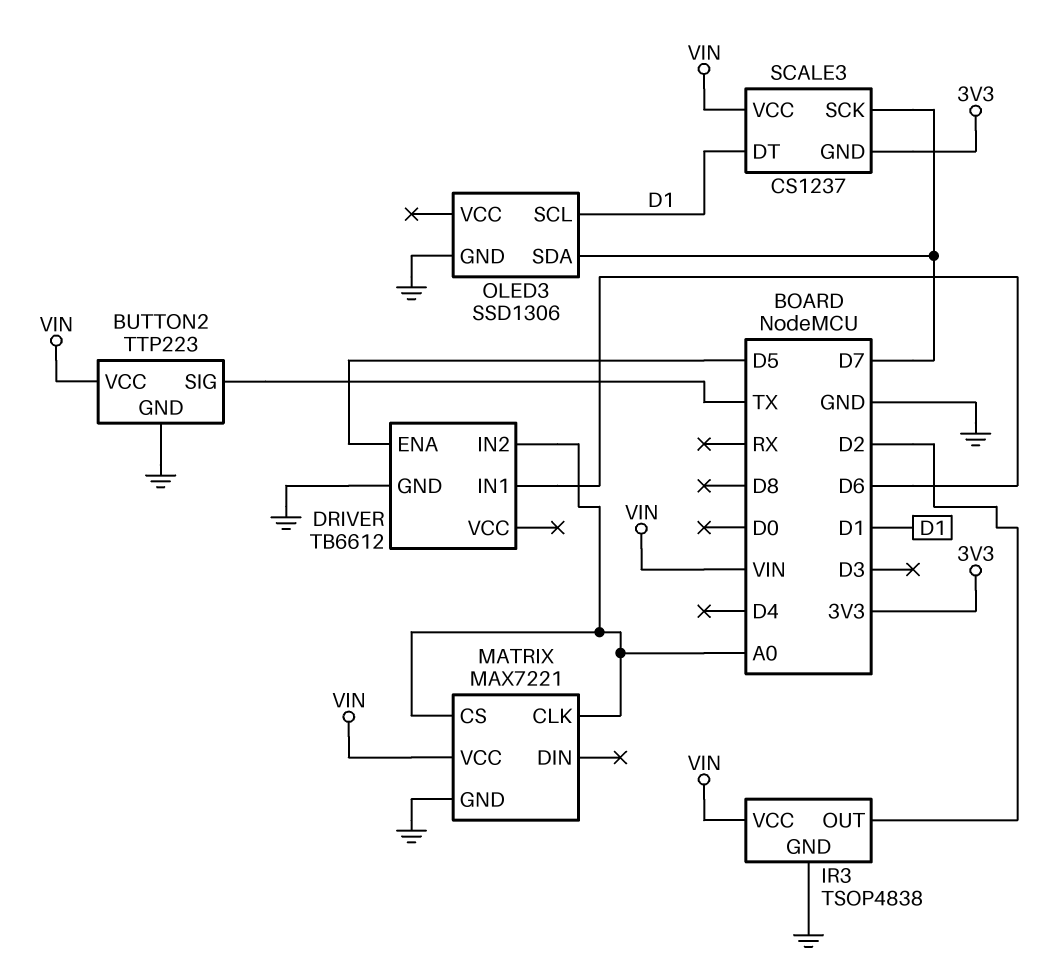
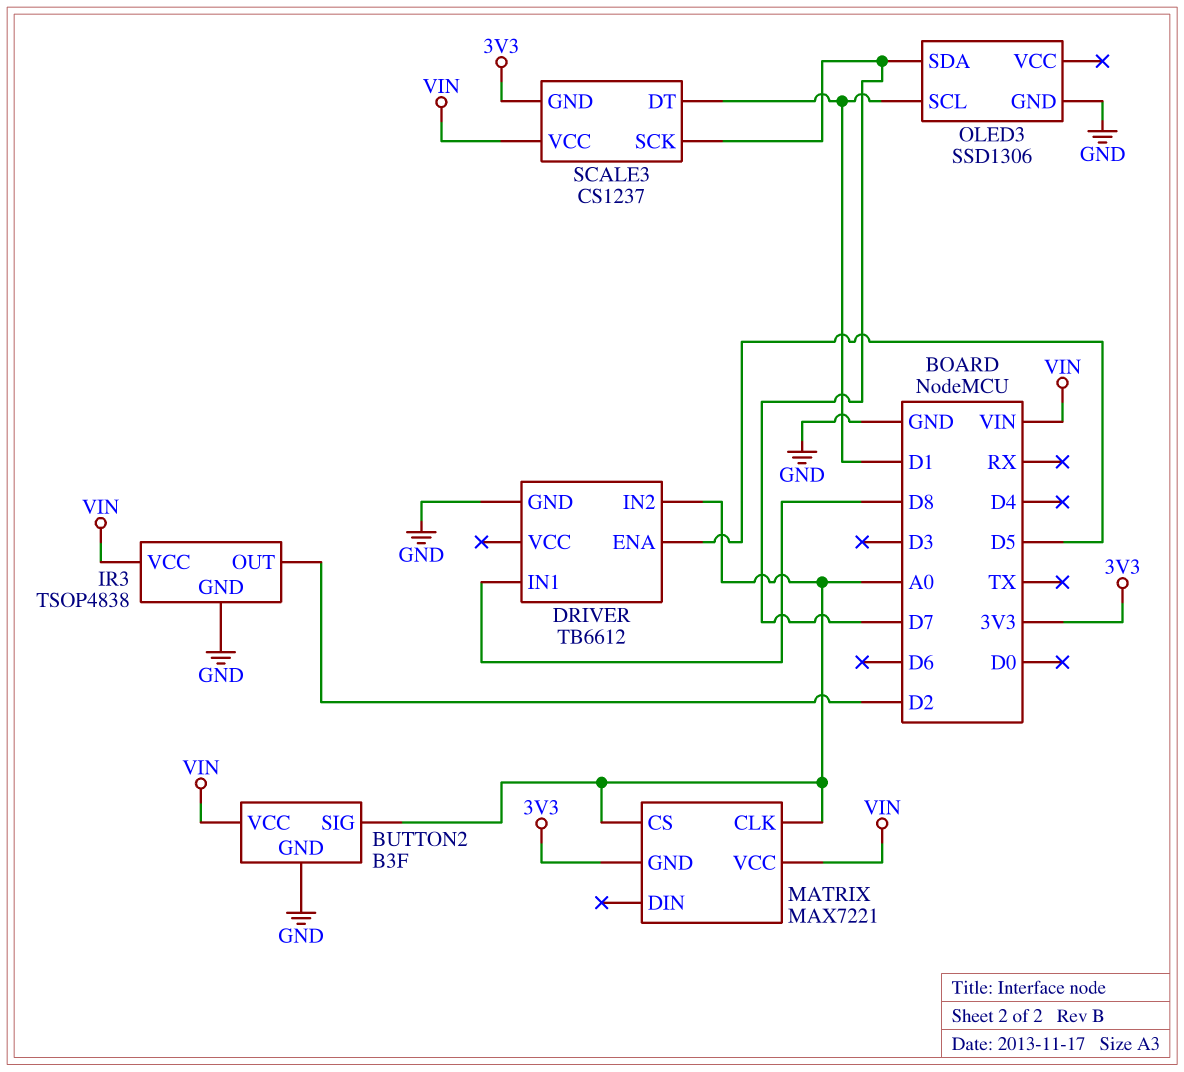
BUTTON2: TTP223 -> B3F
BUTTON2 pin SIG: TX -> A0
DRIVER pin IN1: D6 -> D8
MATRIX pin GND: GND -> 3V3

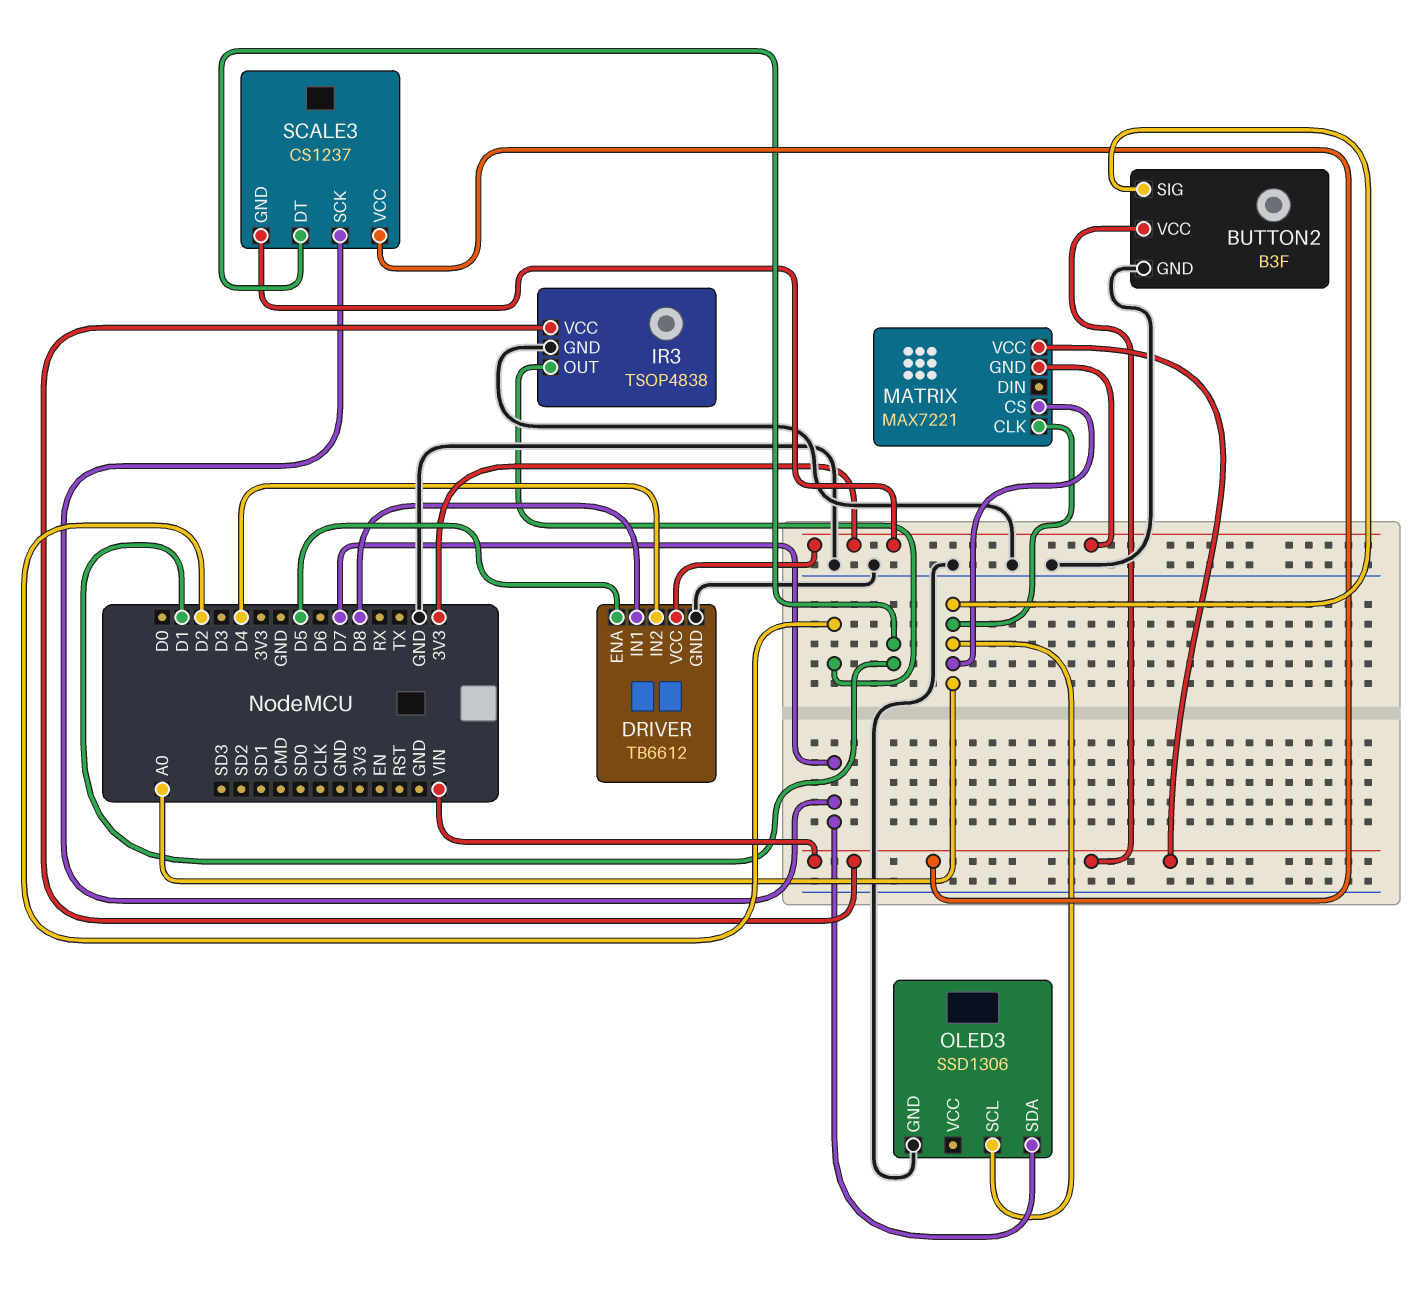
DRIVER pin IN2: A0 -> D4
DRIVER pin VCC: none -> 3V3
OLED3 pin SCL: D1 -> A0

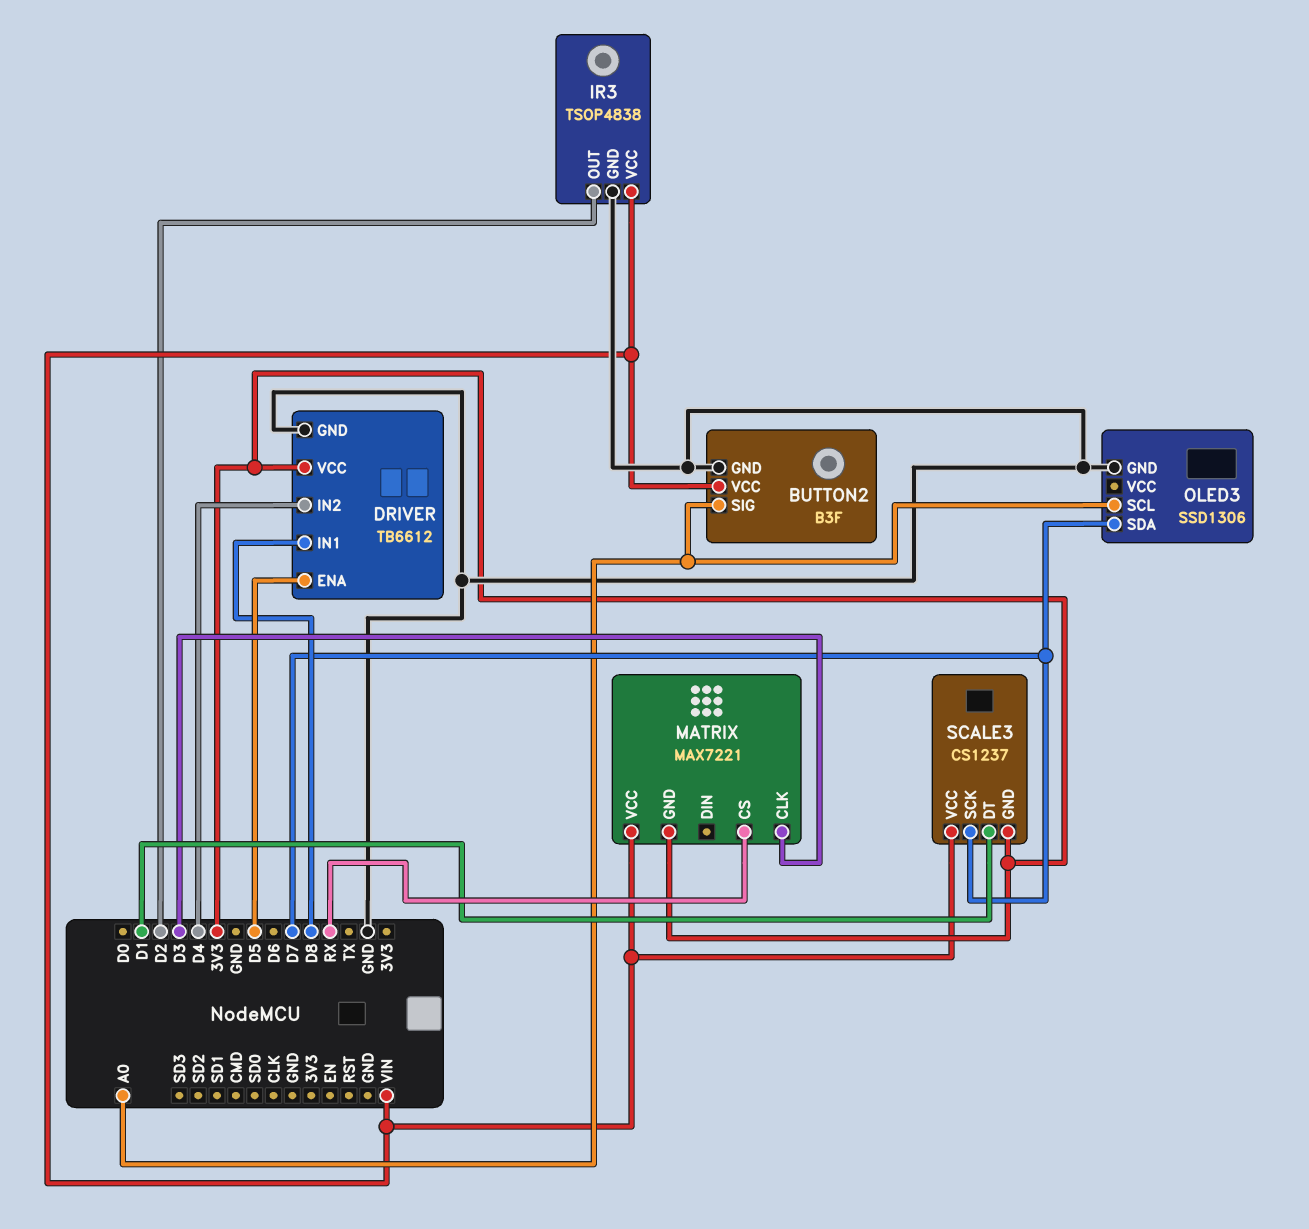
MATRIX pin CLK: A0 -> D3
MATRIX pin CS: A0 -> RX

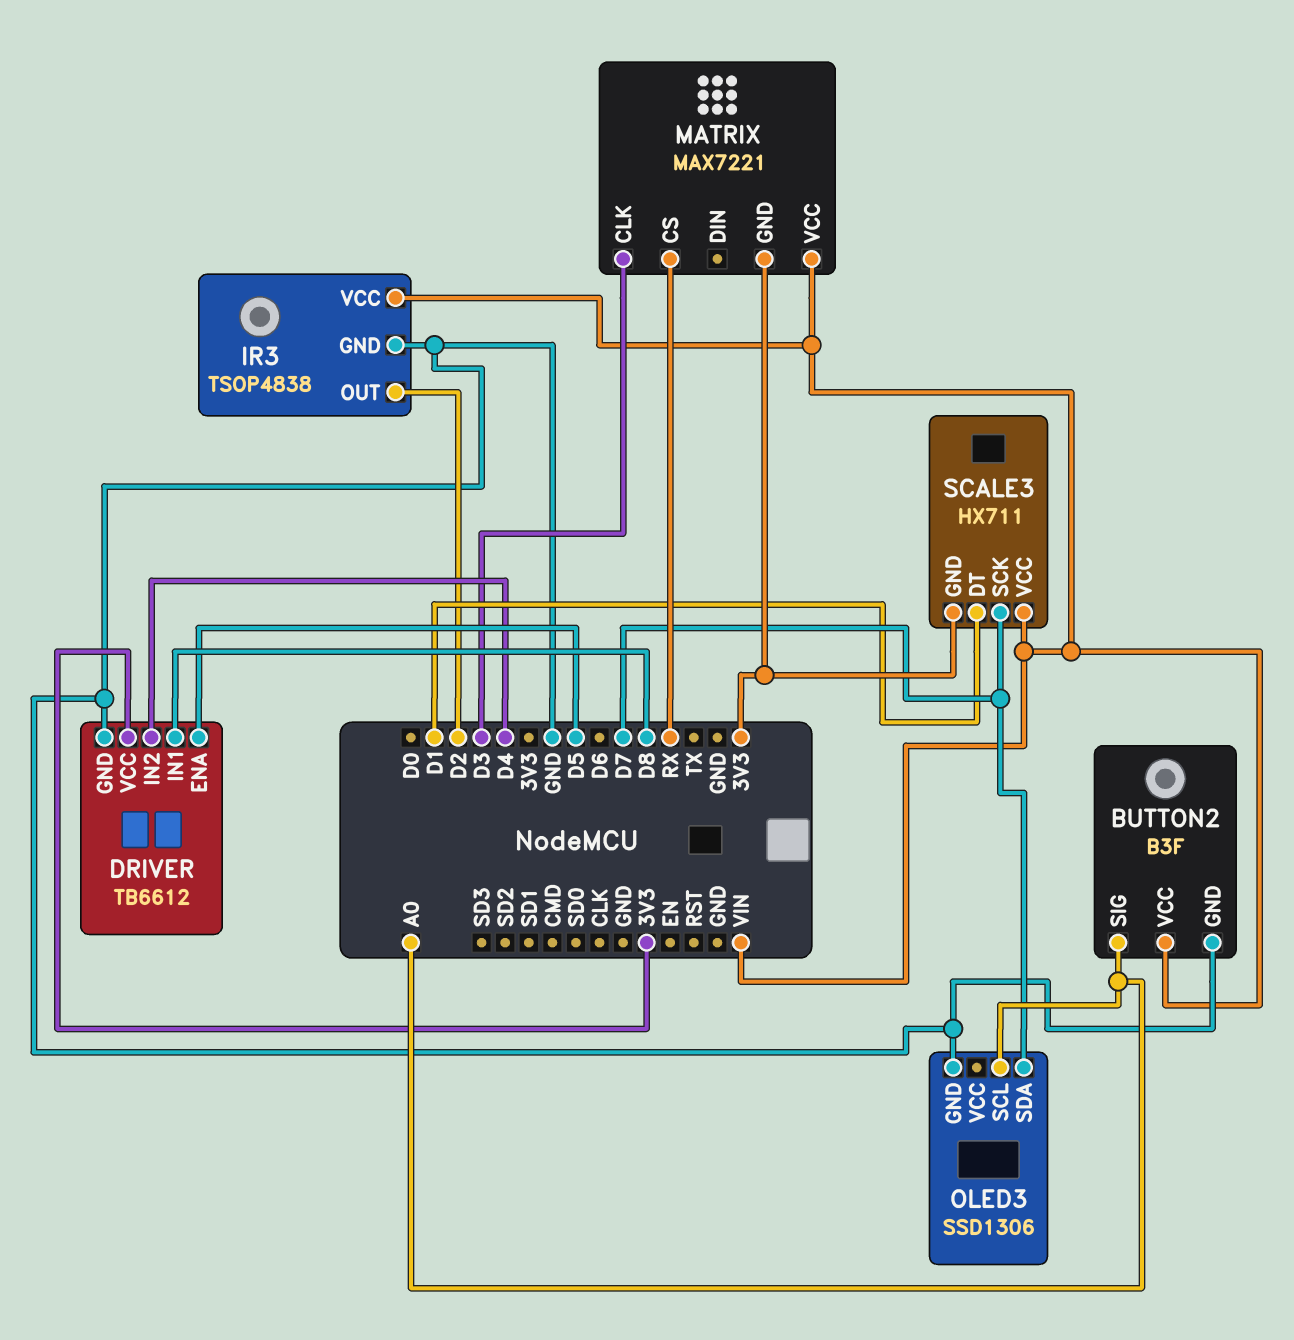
SCALE3: CS1237 -> HX711

